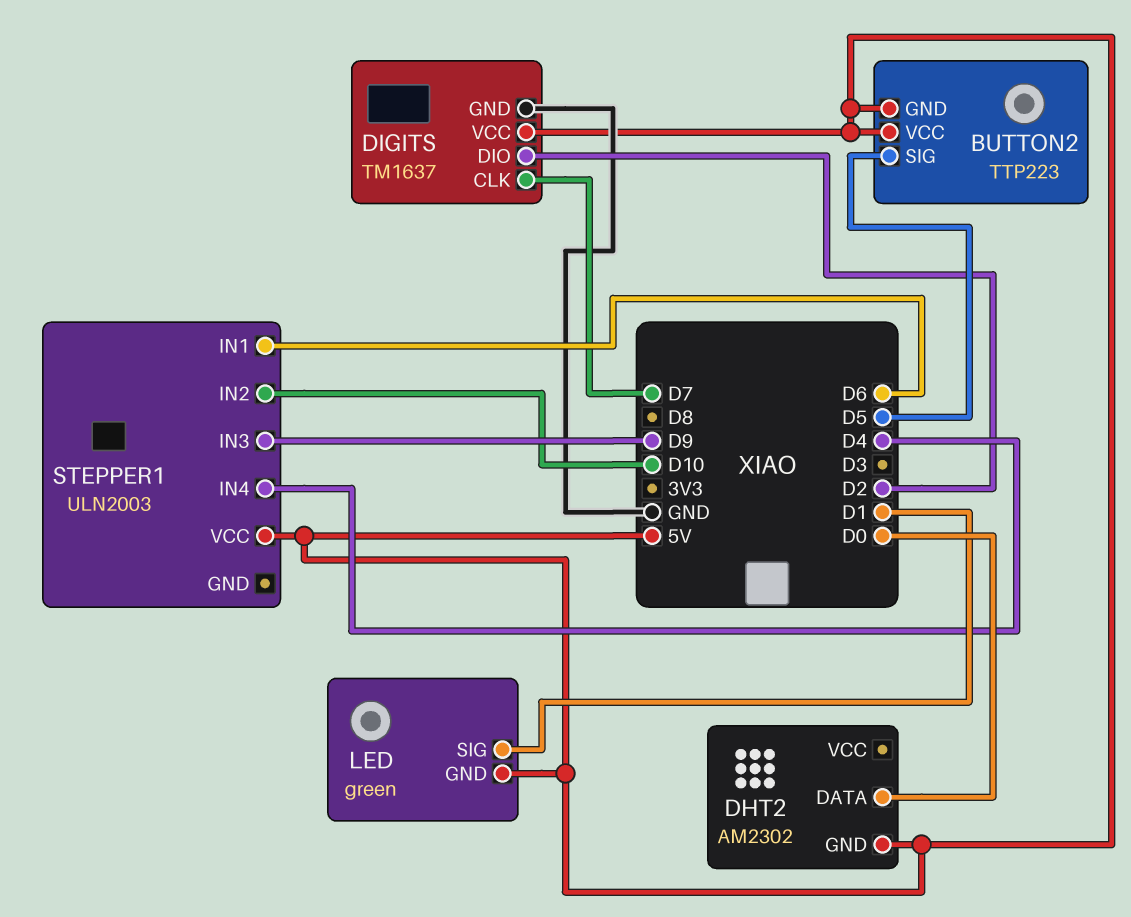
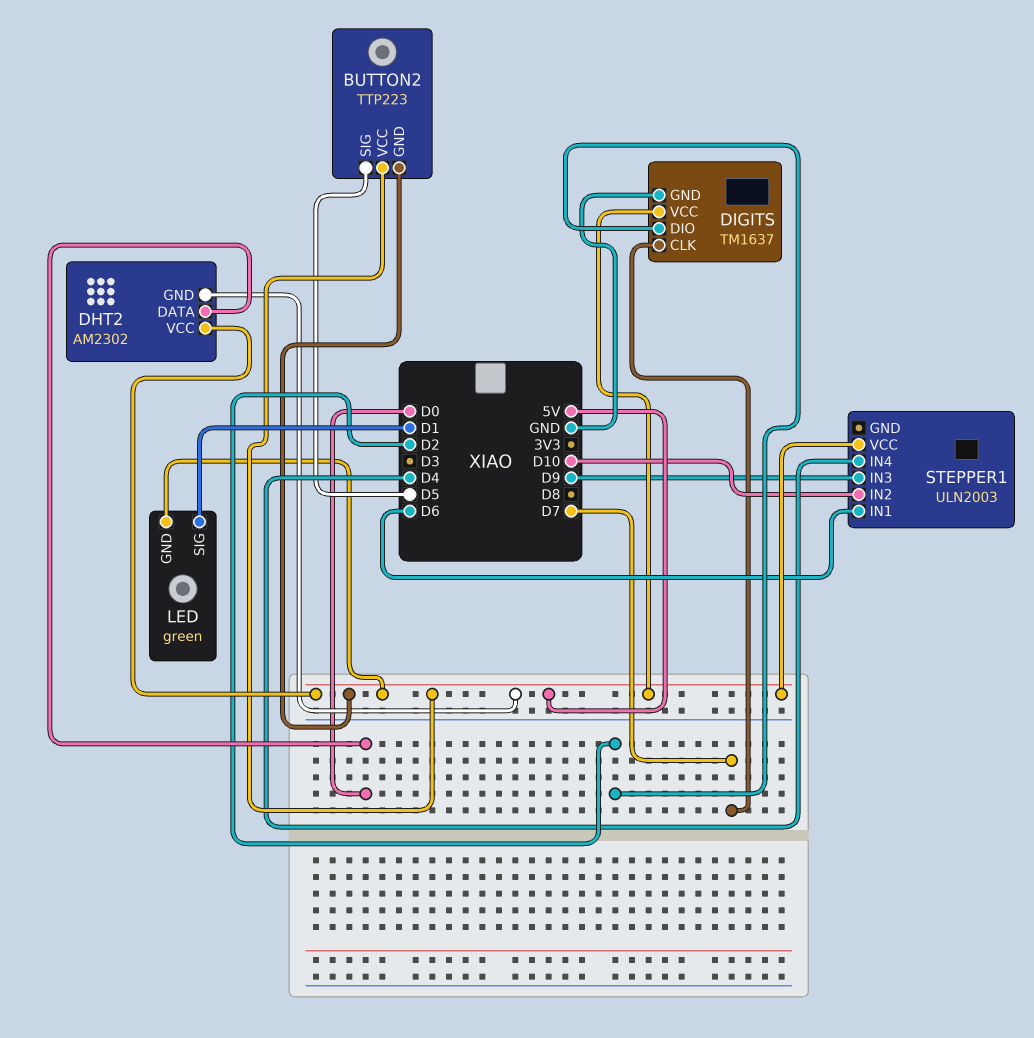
DHT2 pin VCC: none -> 5V

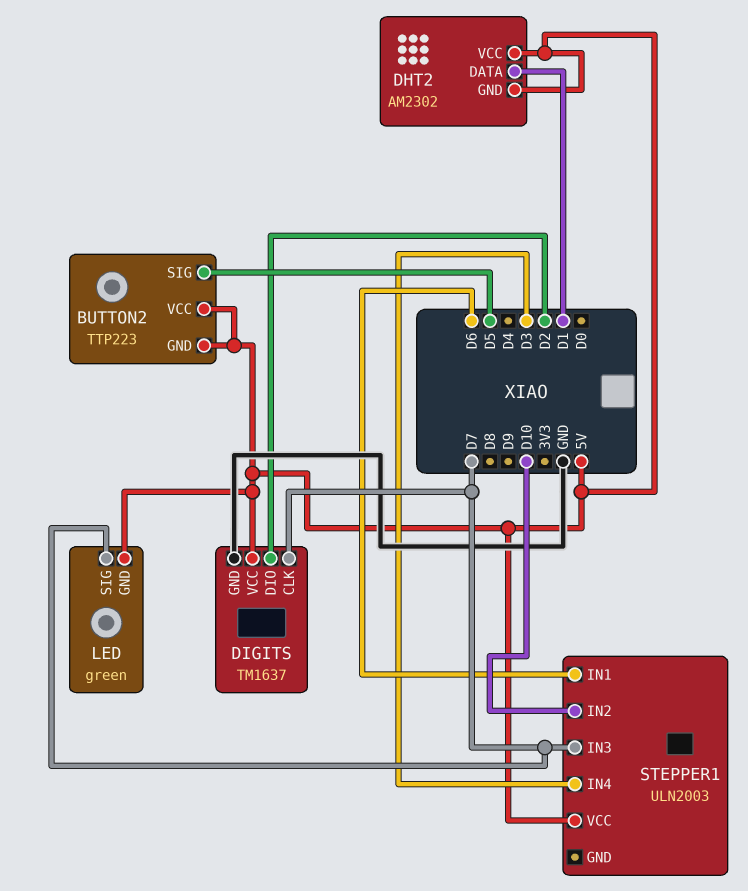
DHT2 pin DATA: D0 -> D1
LED pin SIG: D1 -> D7
STEPPER1 pin IN3: D9 -> D7
STEPPER1 pin IN4: D4 -> D3

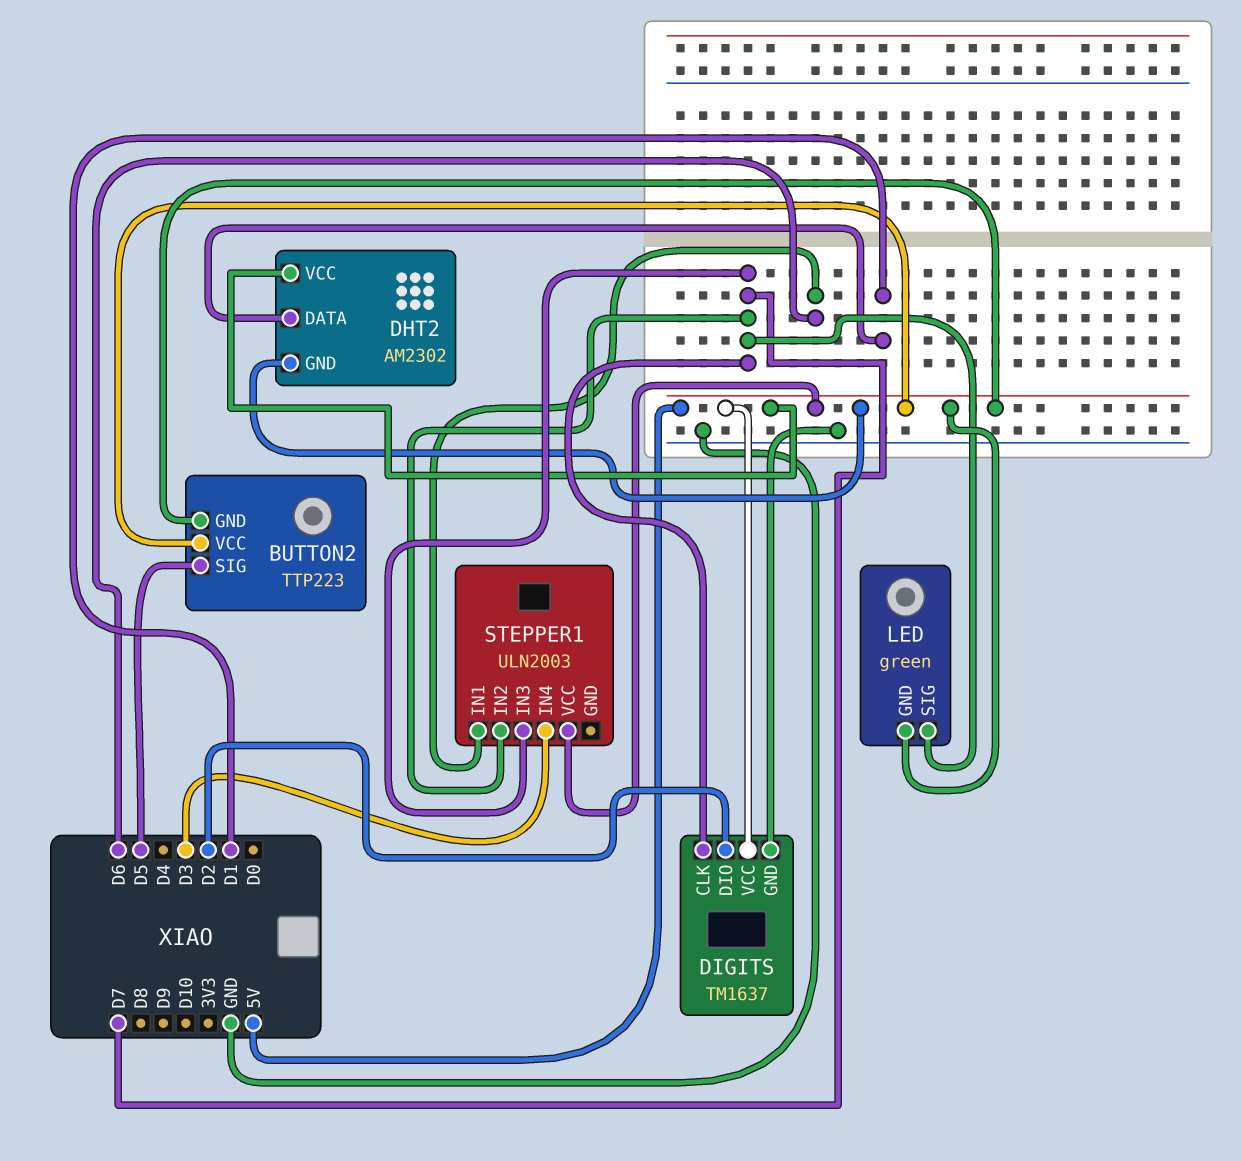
STEPPER1 pin IN2: D10 -> D7

